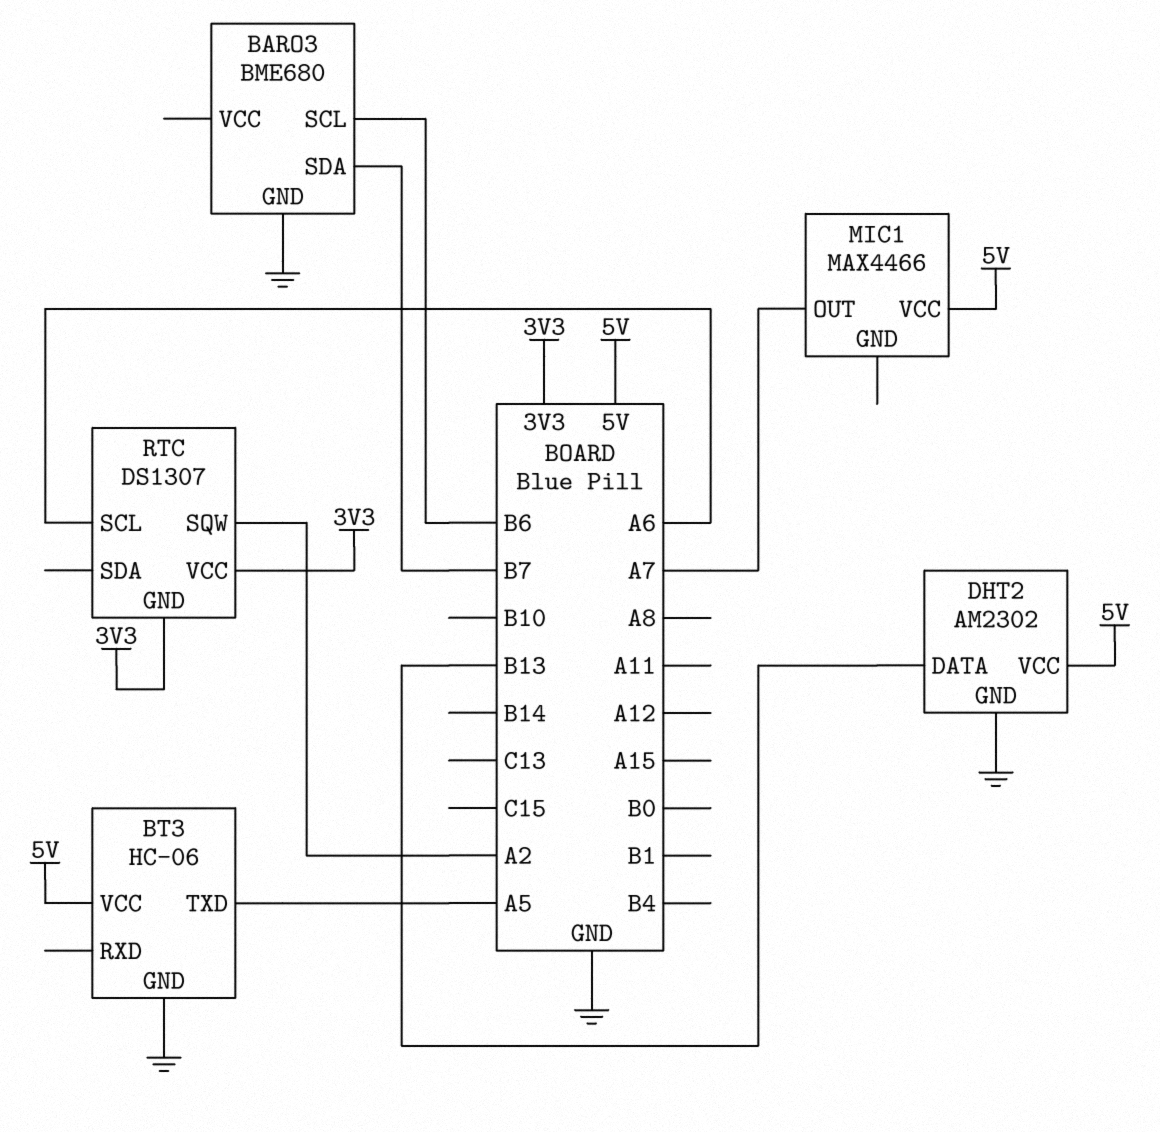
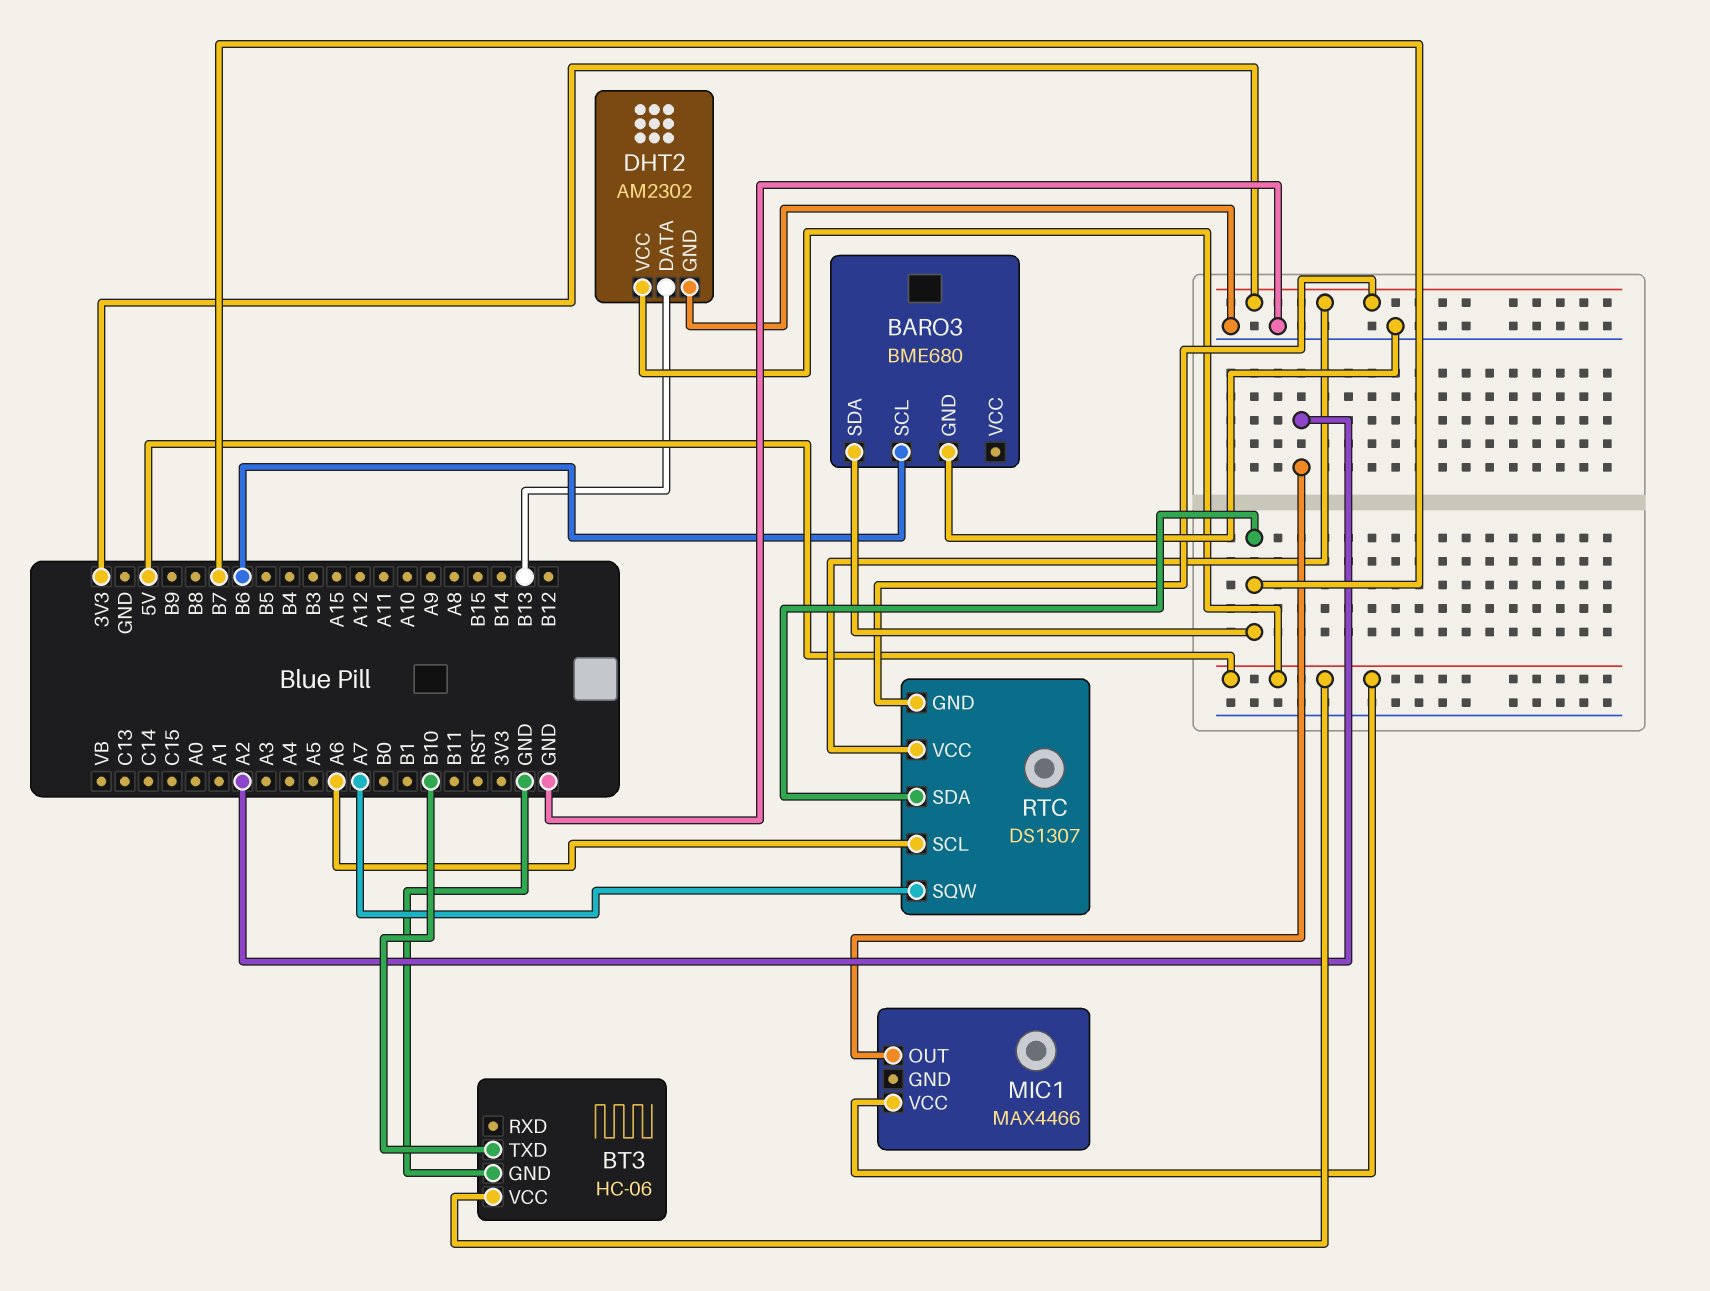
BT3 pin TXD: A5 -> B10
MIC1 pin OUT: A7 -> A2
RTC pin SDA: none -> B7
RTC pin SQW: A2 -> A7

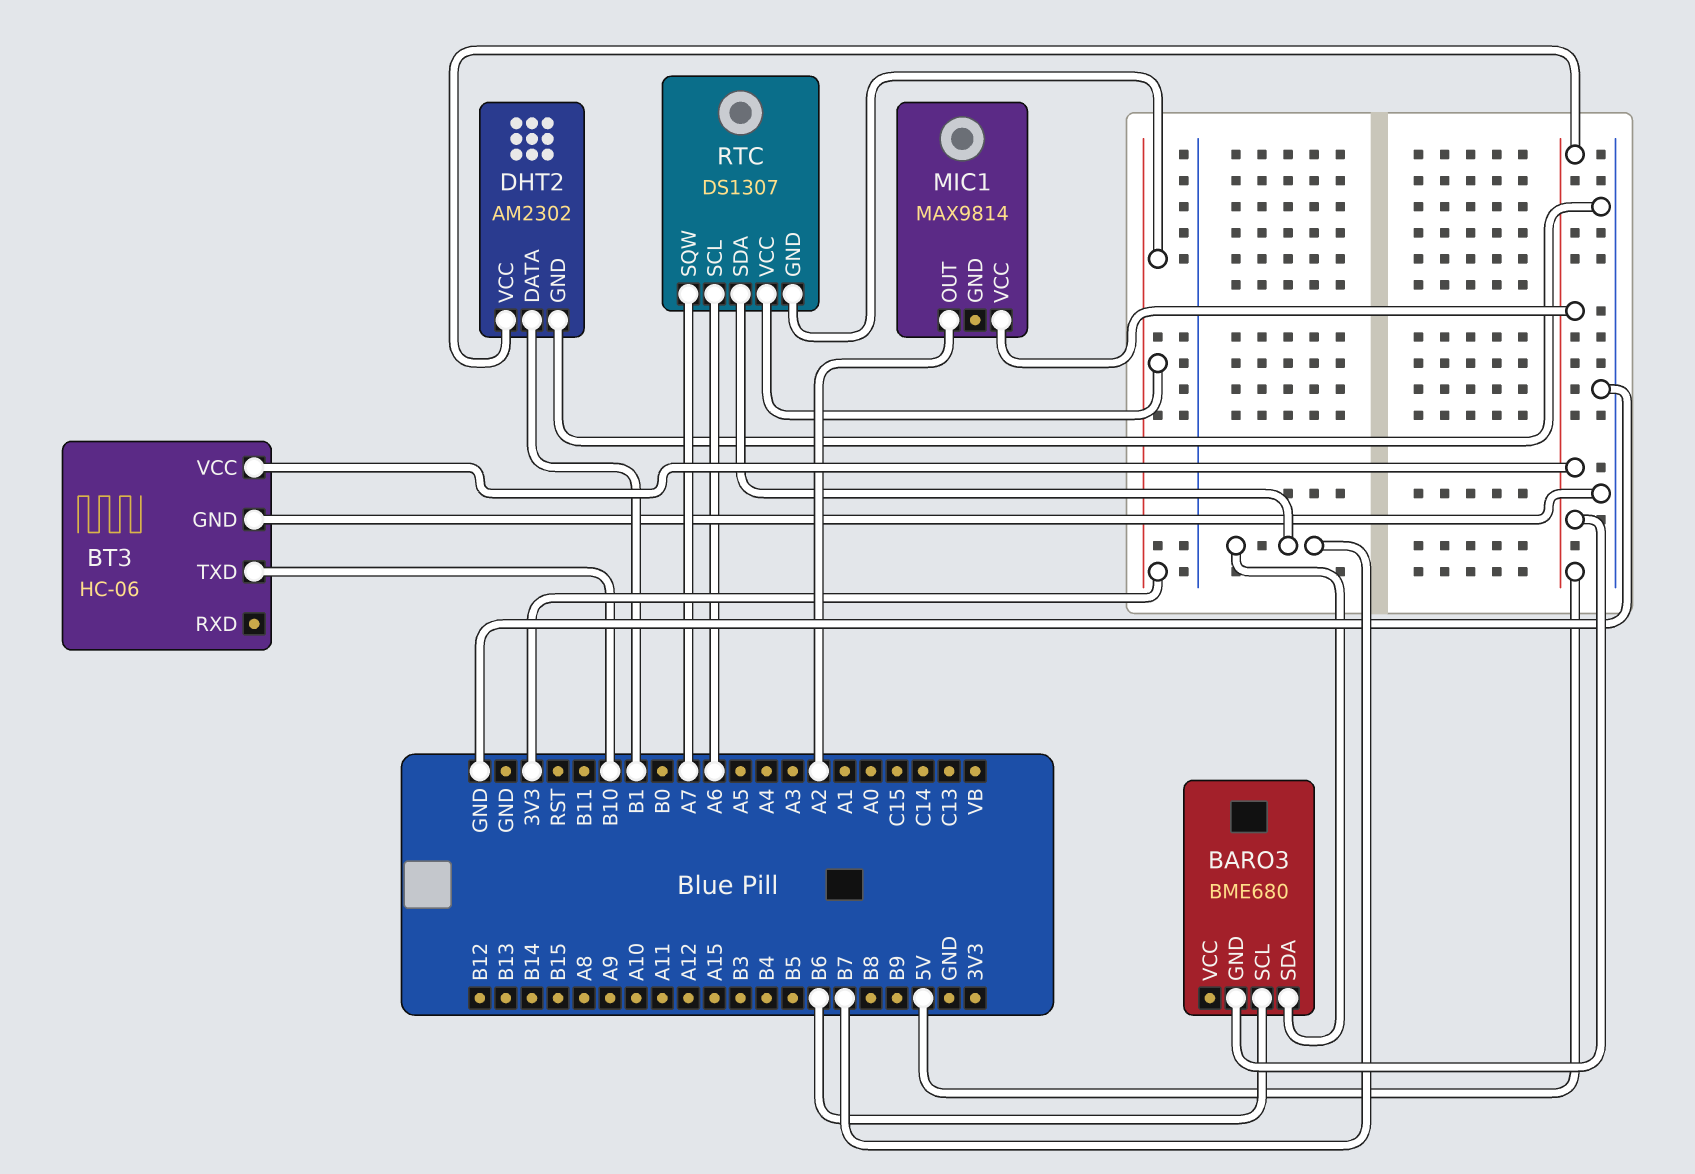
BARO3 pin GND: GND -> 5V
DHT2 pin DATA: B13 -> B1
MIC1: MAX4466 -> MAX9814

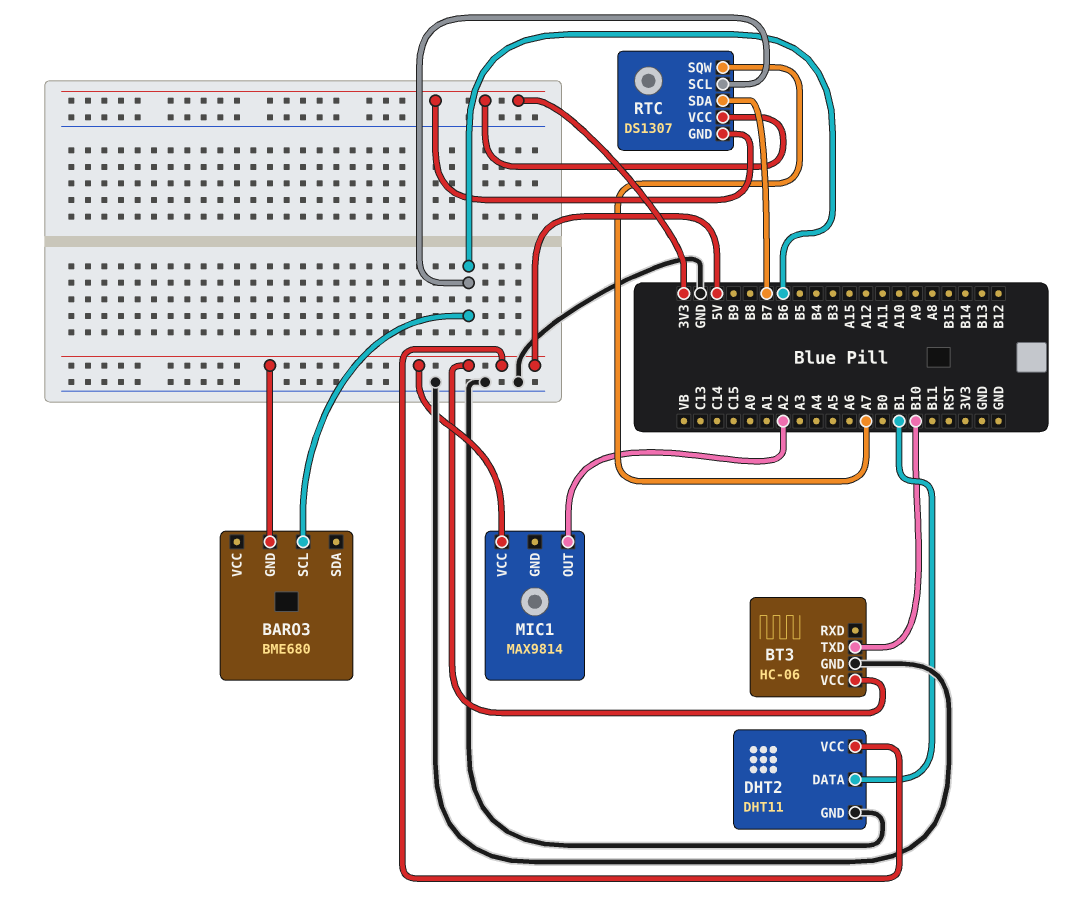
BARO3 pin SDA: B7 -> none
DHT2: AM2302 -> DHT11
RTC pin SCL: A6 -> B6

